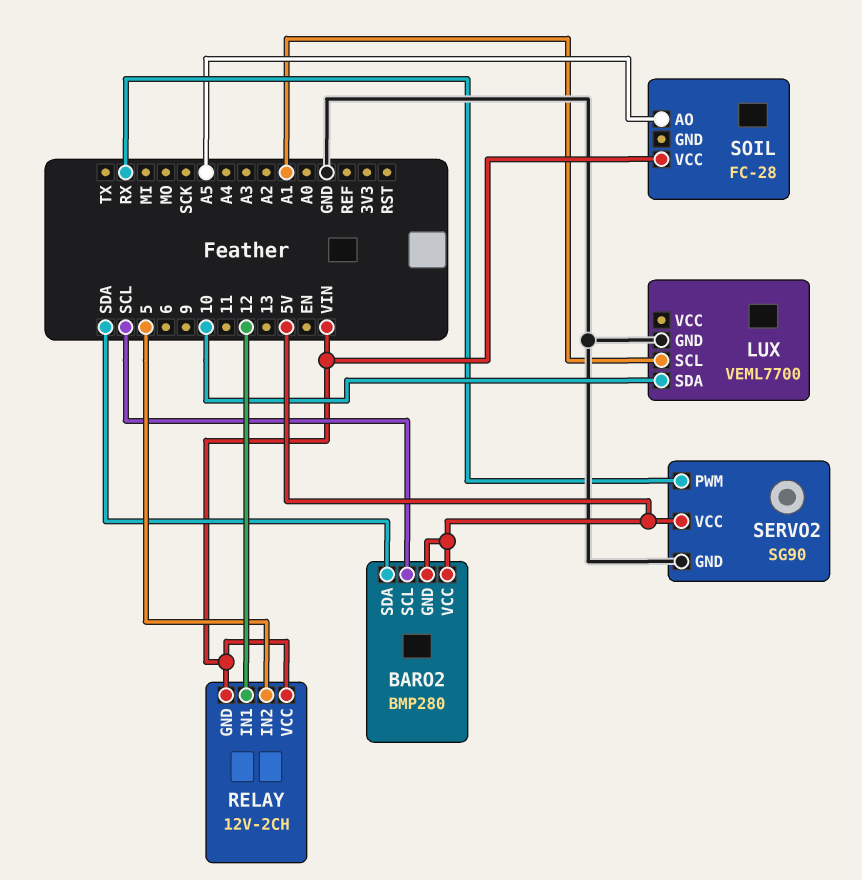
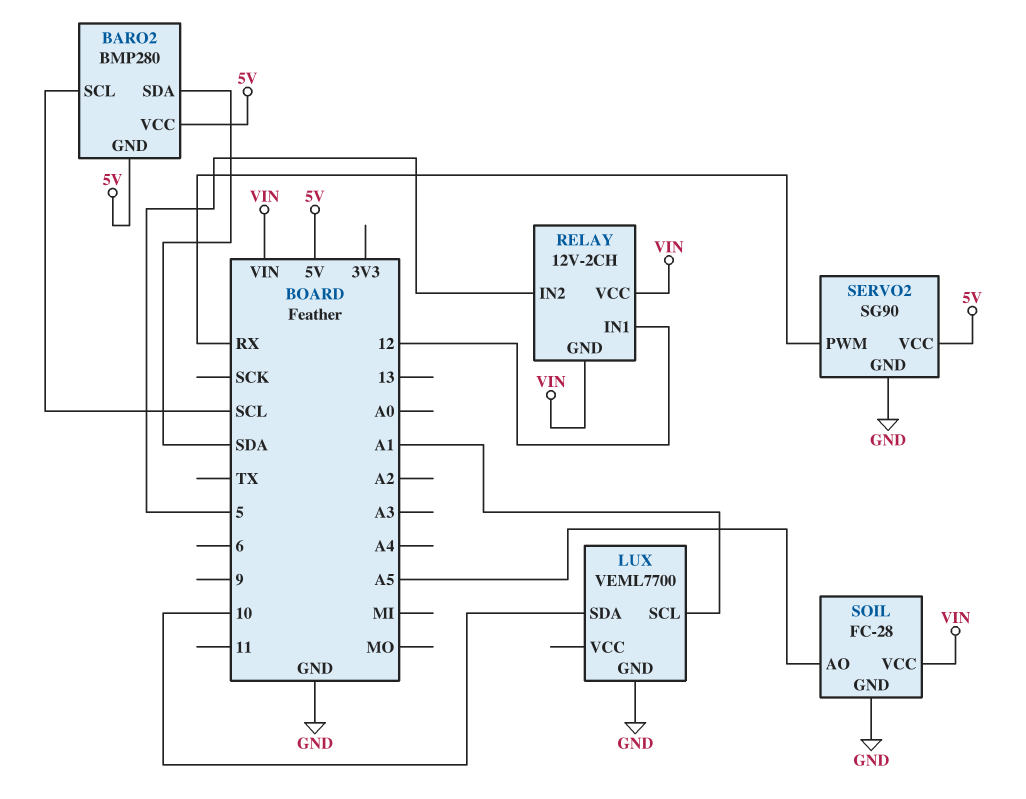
SOIL pin GND: none -> GND

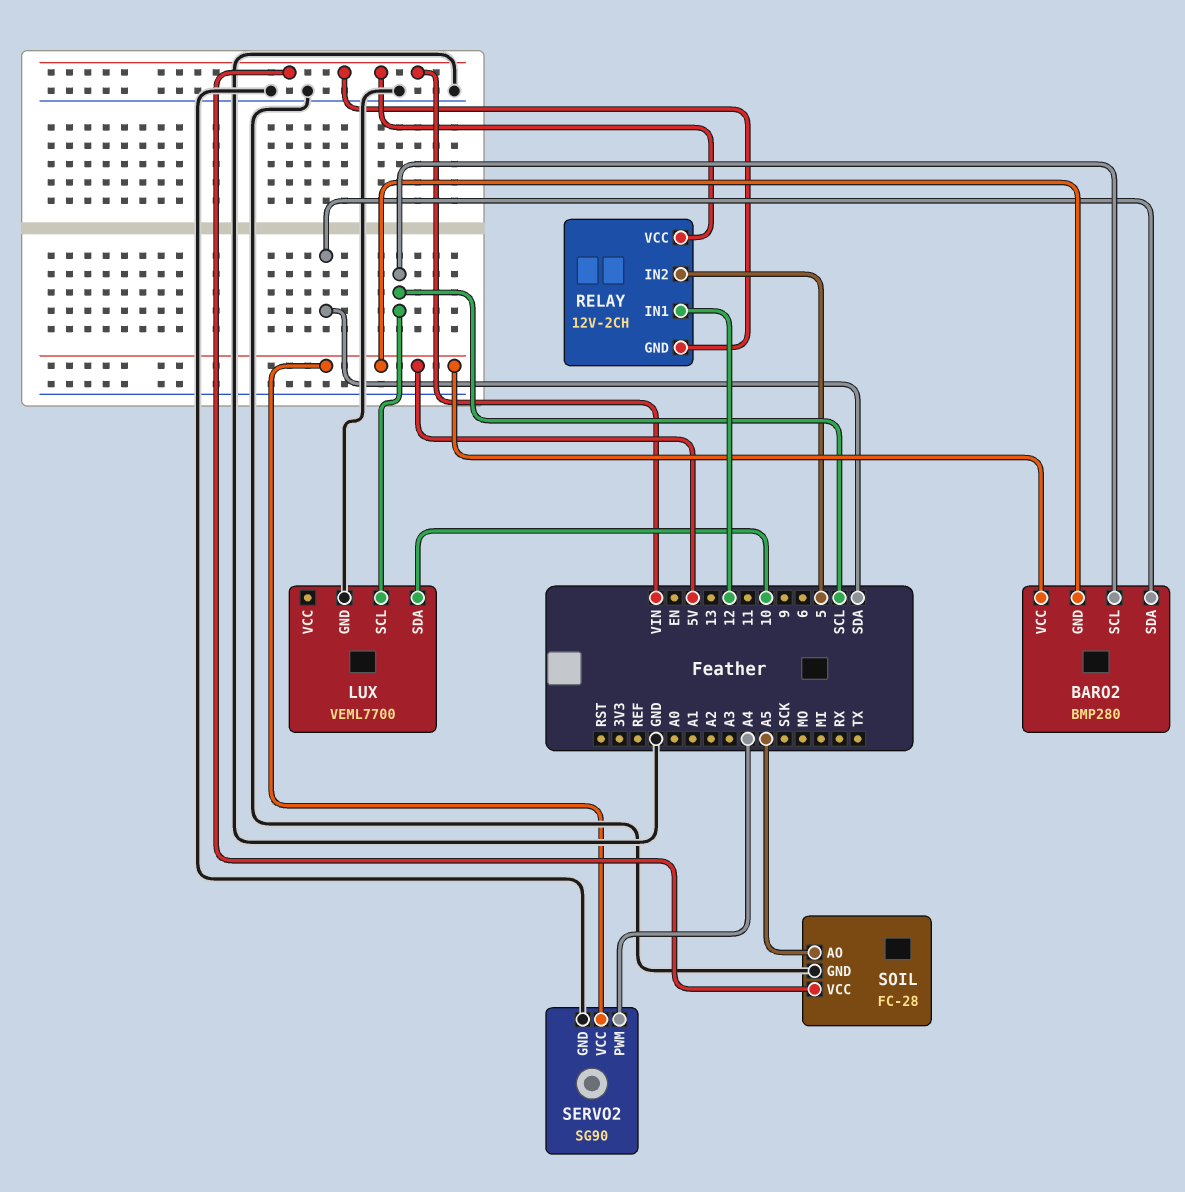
LUX pin SCL: A1 -> SCL
SERVO2 pin PWM: RX -> A4

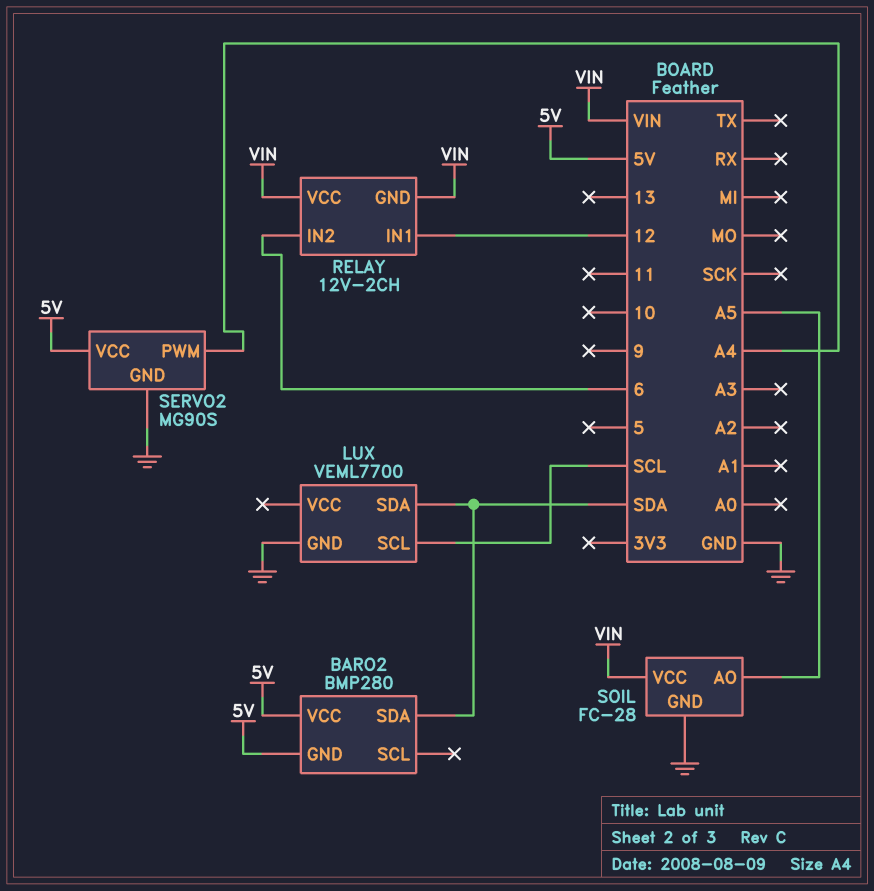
BARO2 pin SCL: SCL -> none
LUX pin SDA: 10 -> SDA
RELAY pin IN2: 5 -> 6
SERVO2: SG90 -> MG90S

